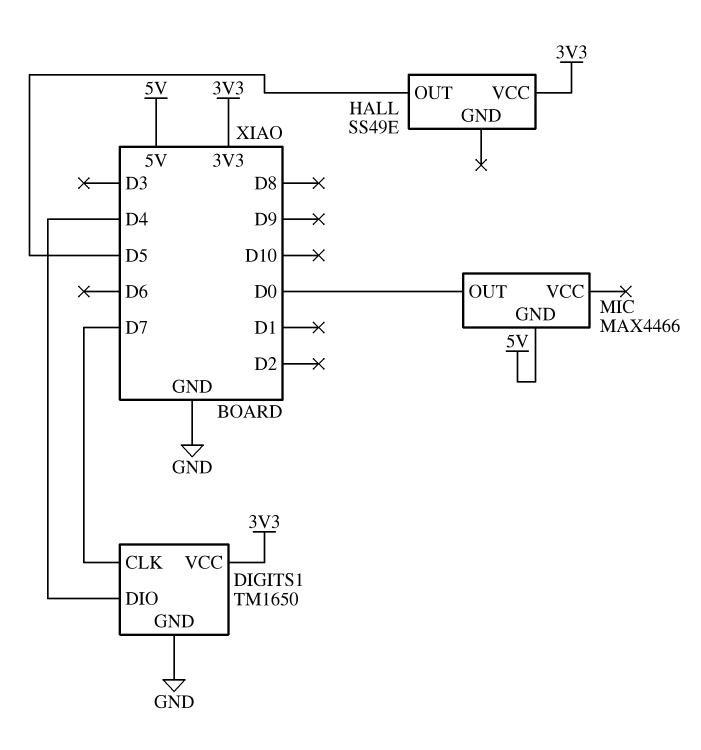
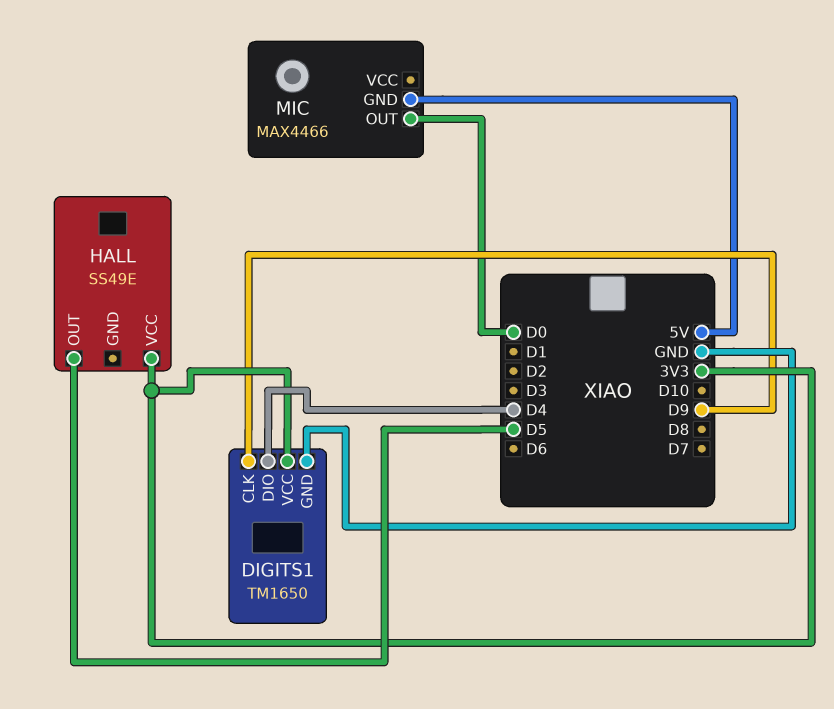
DIGITS1 pin CLK: D7 -> D9

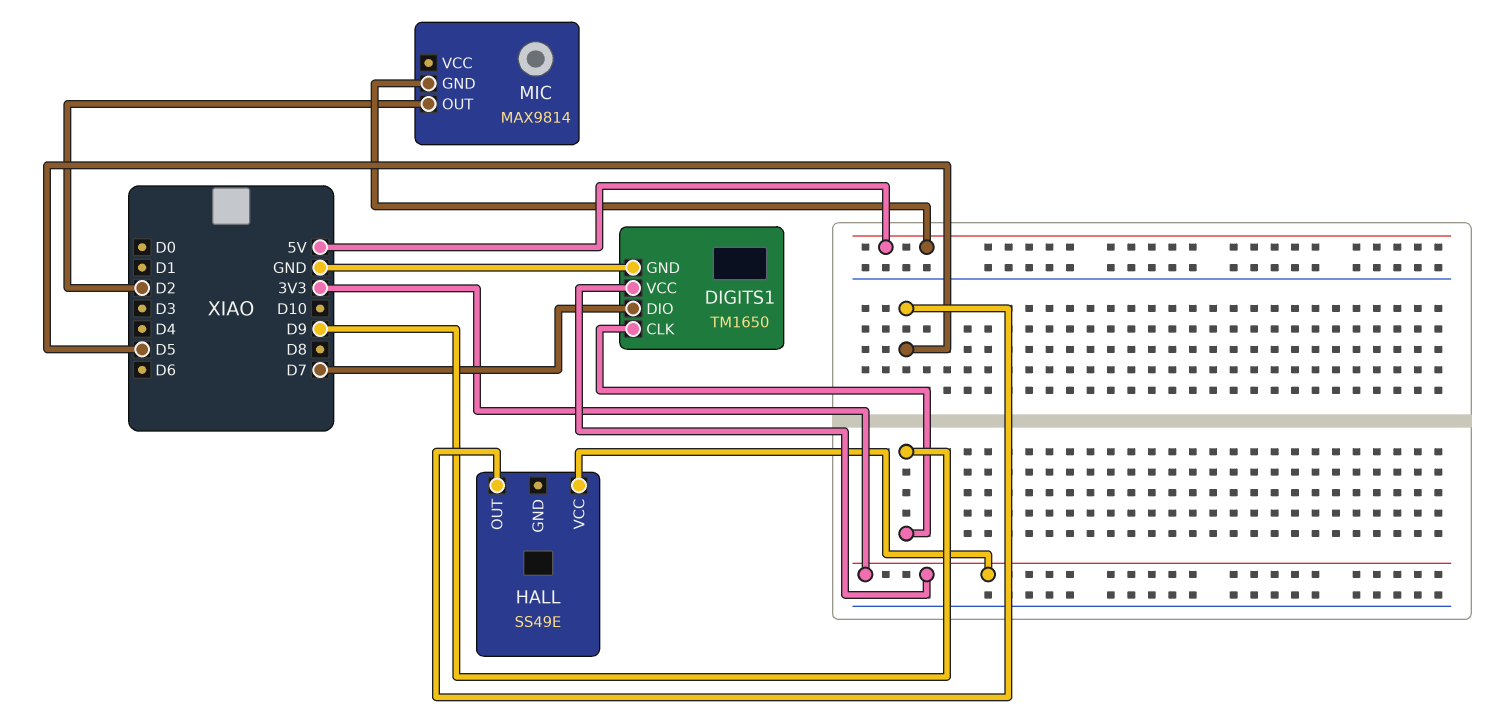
DIGITS1 pin DIO: D4 -> D7
MIC: MAX4466 -> MAX9814
MIC pin OUT: D0 -> D2

